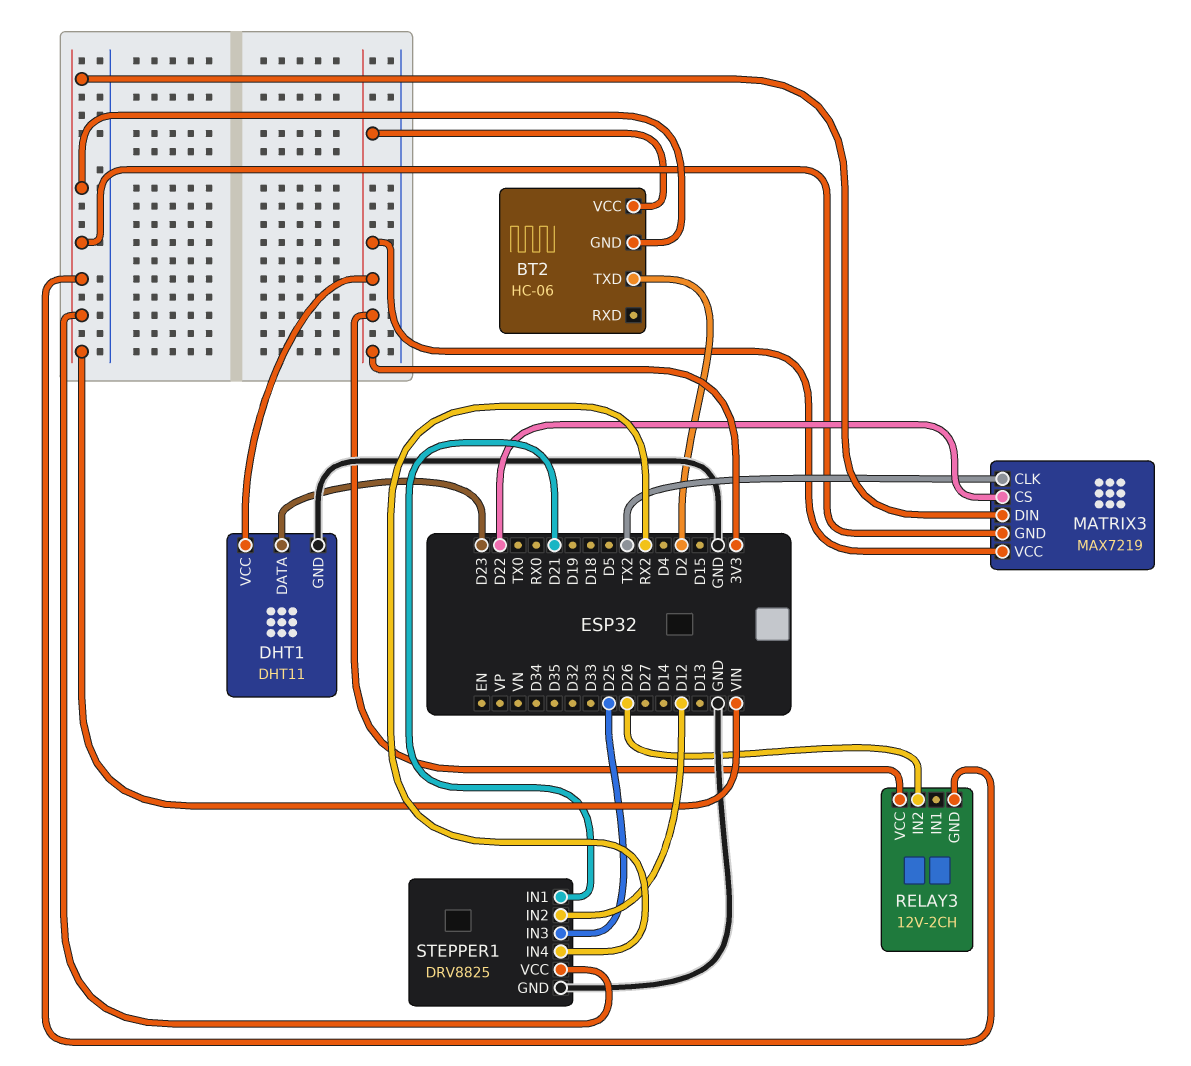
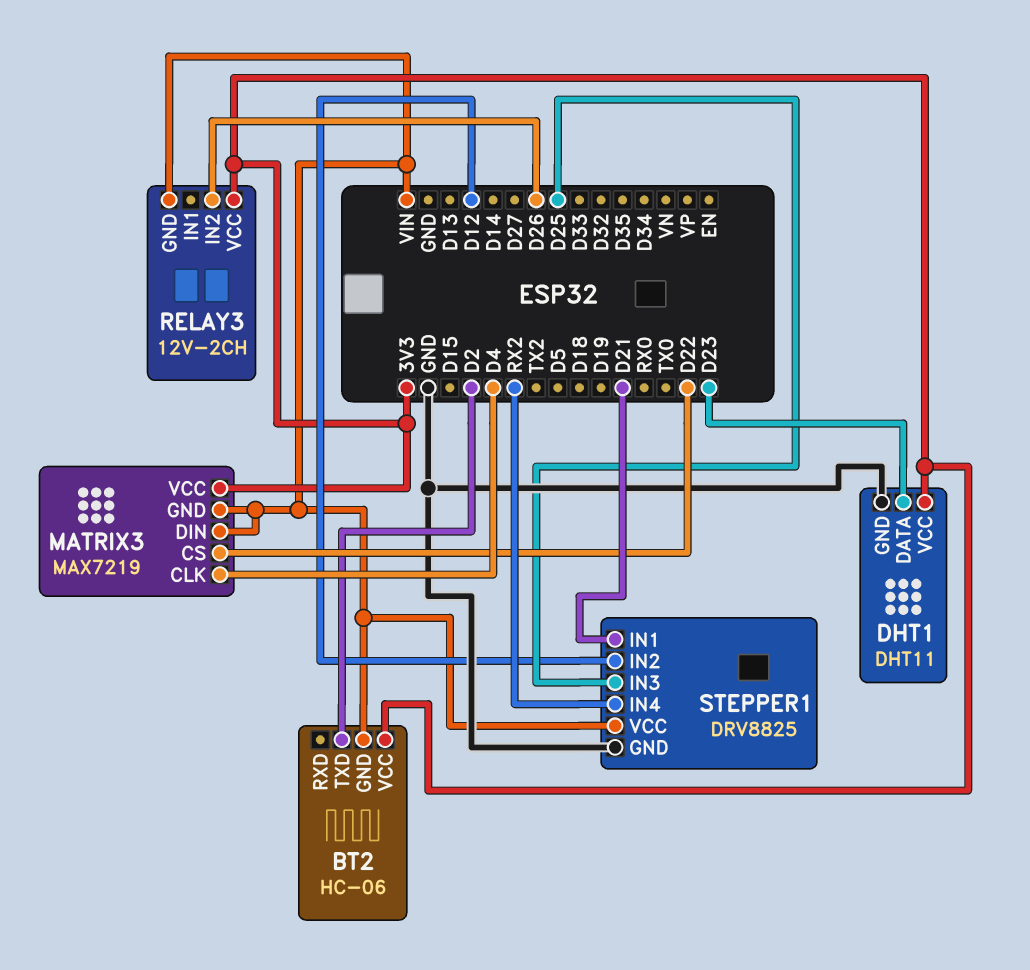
MATRIX3 pin CLK: TX2 -> D4

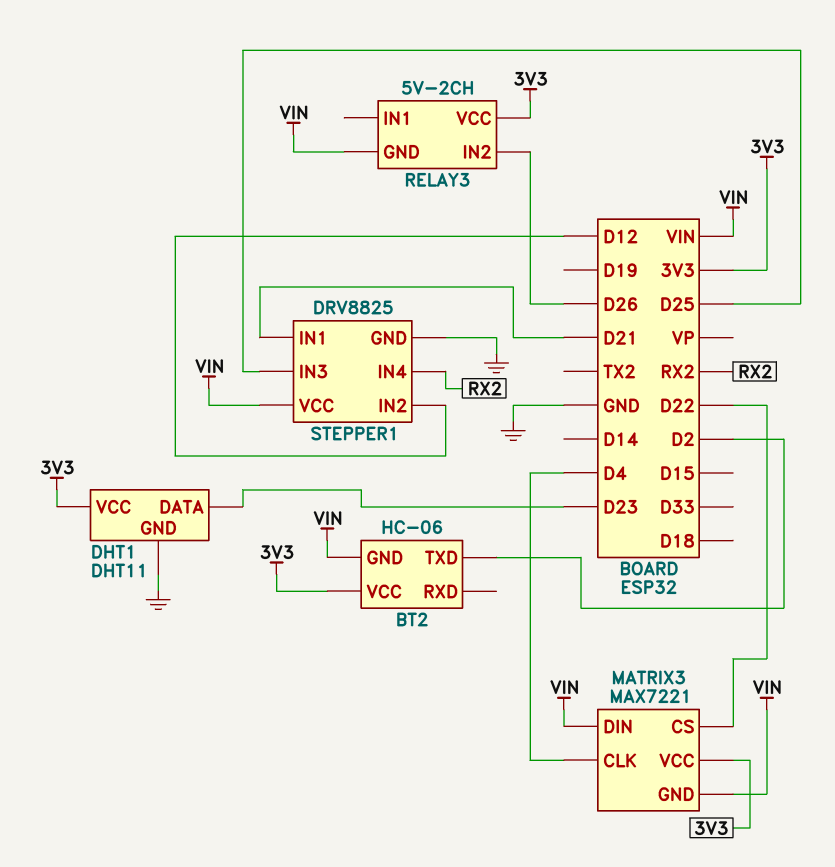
MATRIX3: MAX7219 -> MAX7221
RELAY3: 12V-2CH -> 5V-2CH

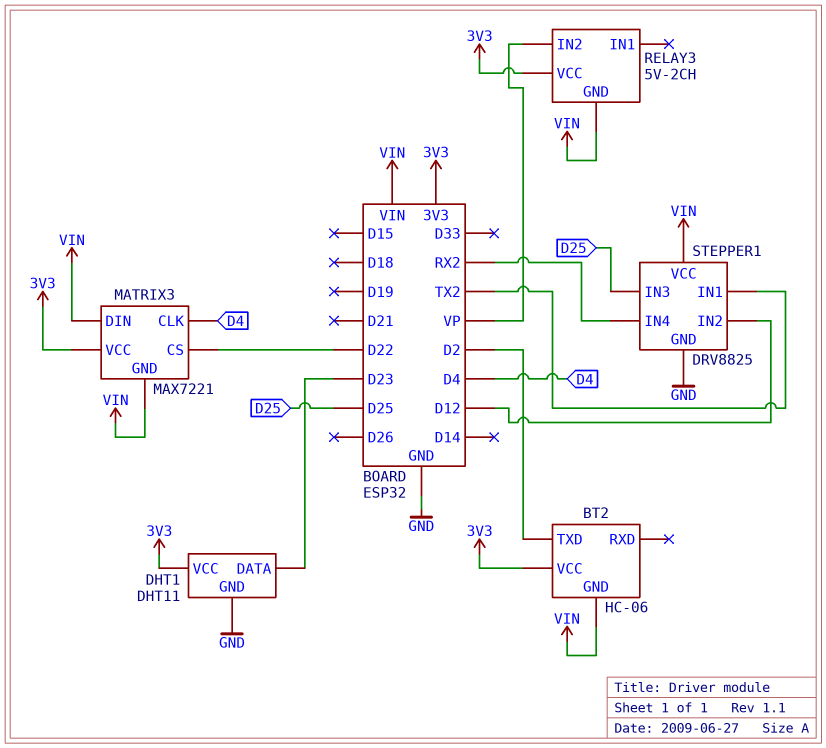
RELAY3 pin IN2: D26 -> VP
STEPPER1 pin IN1: D21 -> TX2

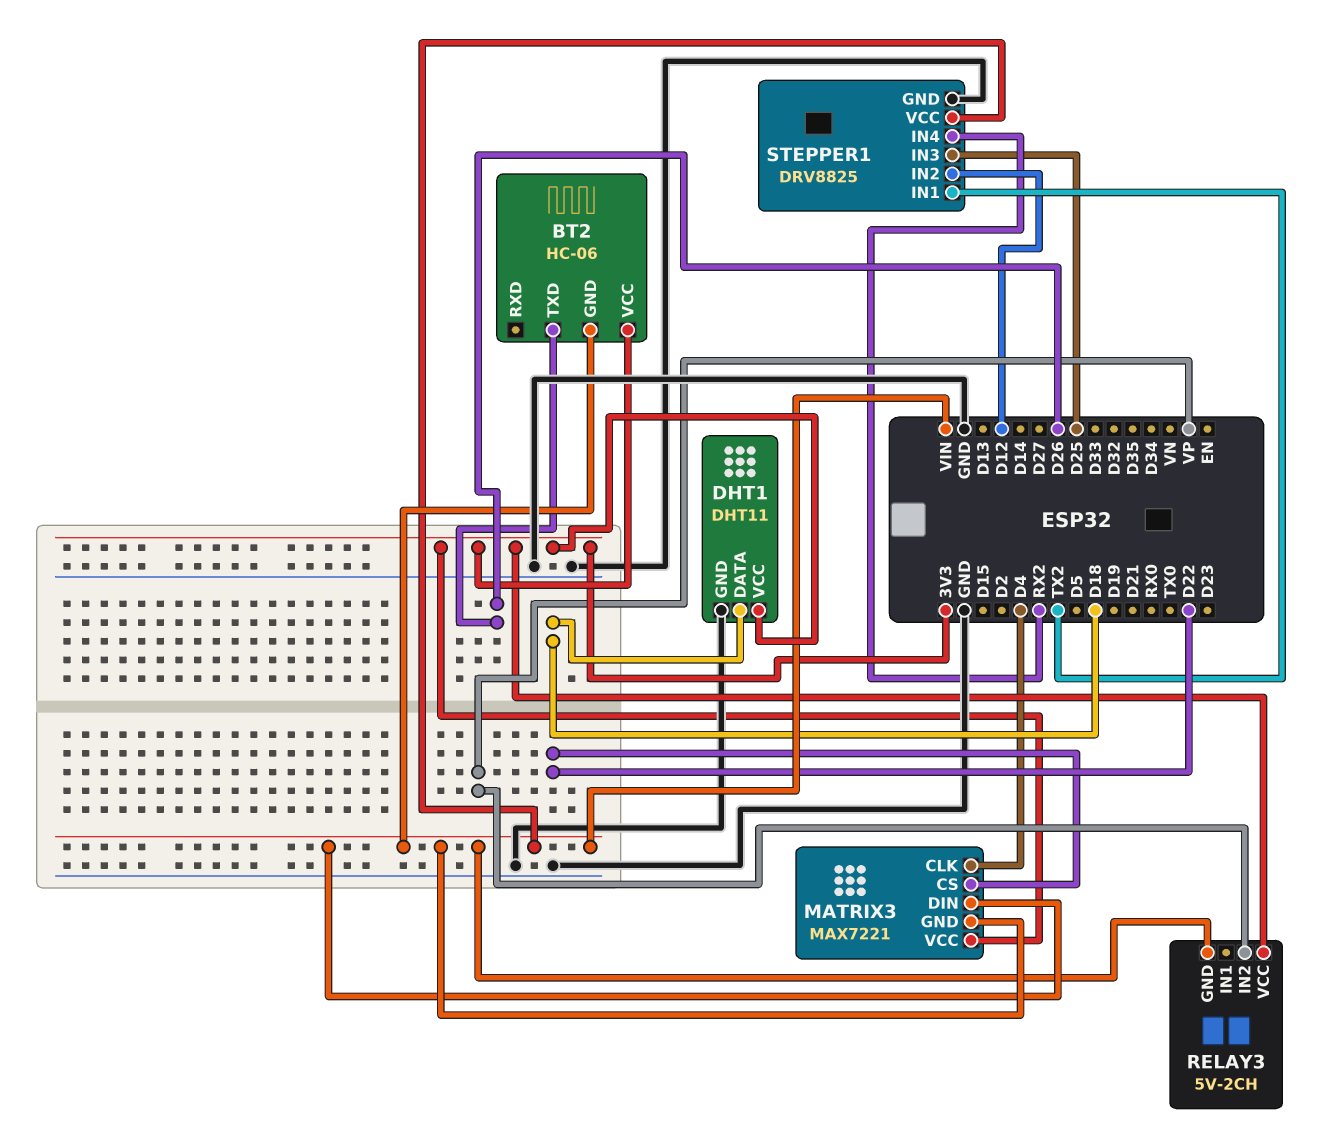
BT2 pin TXD: D2 -> D26
DHT1 pin DATA: D23 -> D18

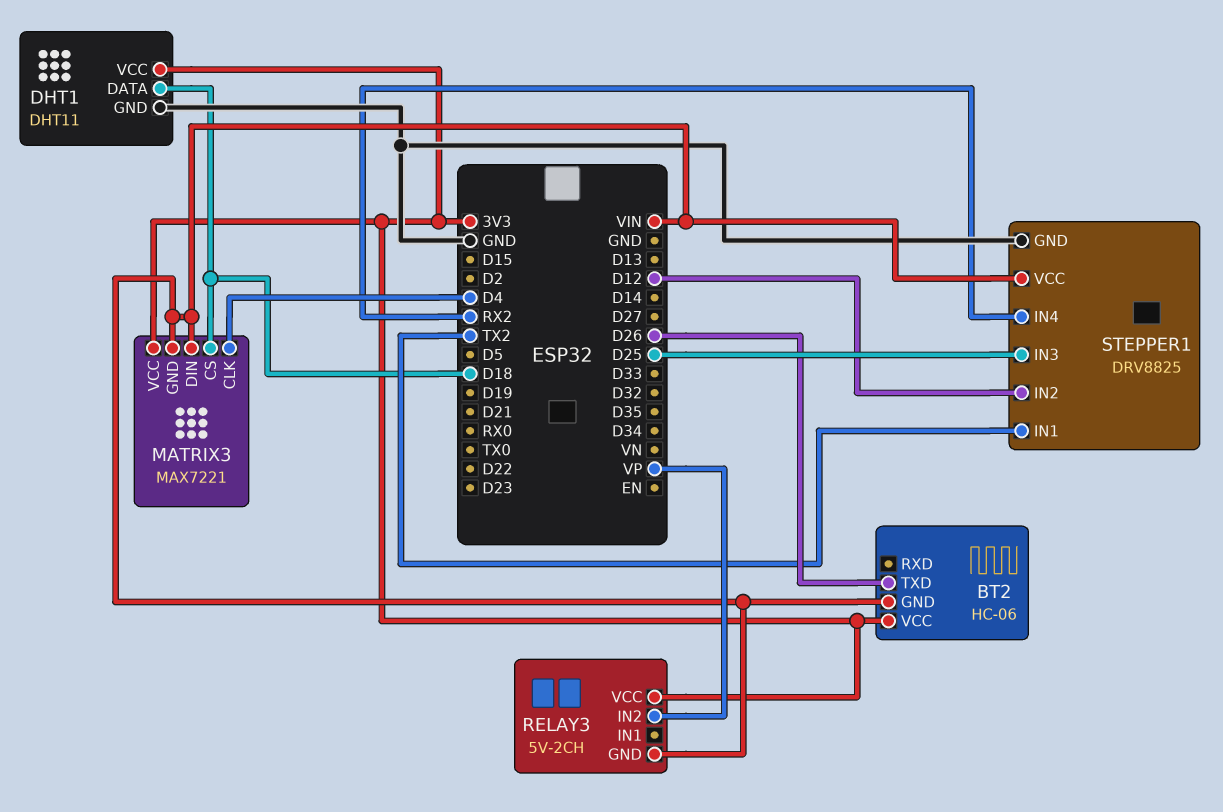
MATRIX3 pin CS: D22 -> D18

